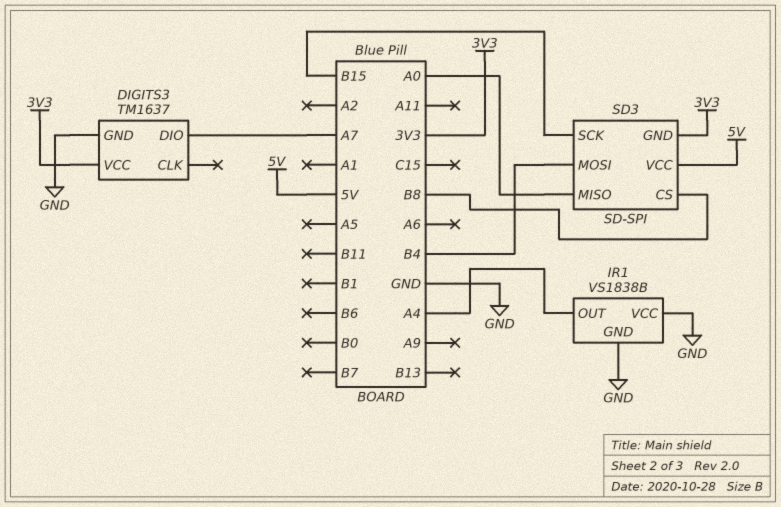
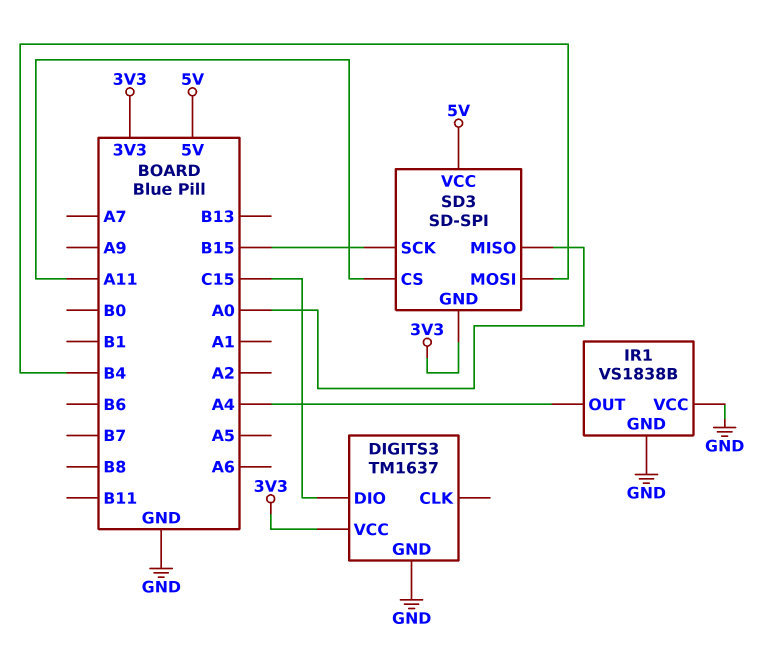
DIGITS3 pin DIO: A7 -> C15
SD3 pin CS: B8 -> A11

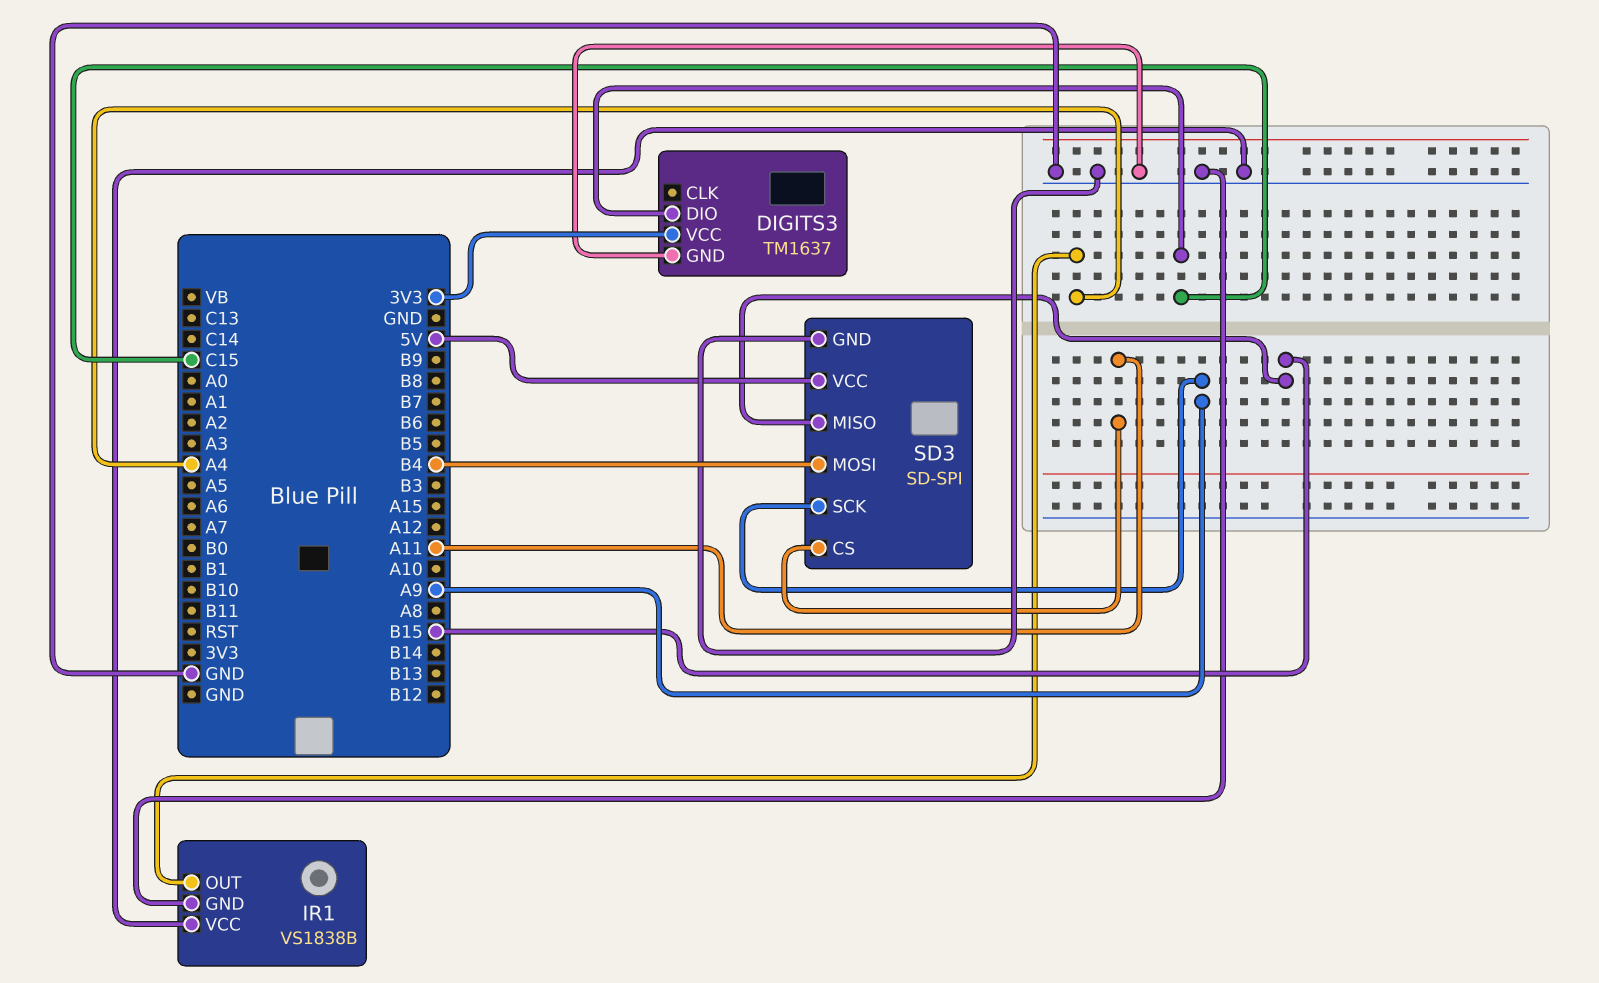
SD3 pin GND: 3V3 -> GND
SD3 pin MISO: A0 -> B15
SD3 pin SCK: B15 -> A9

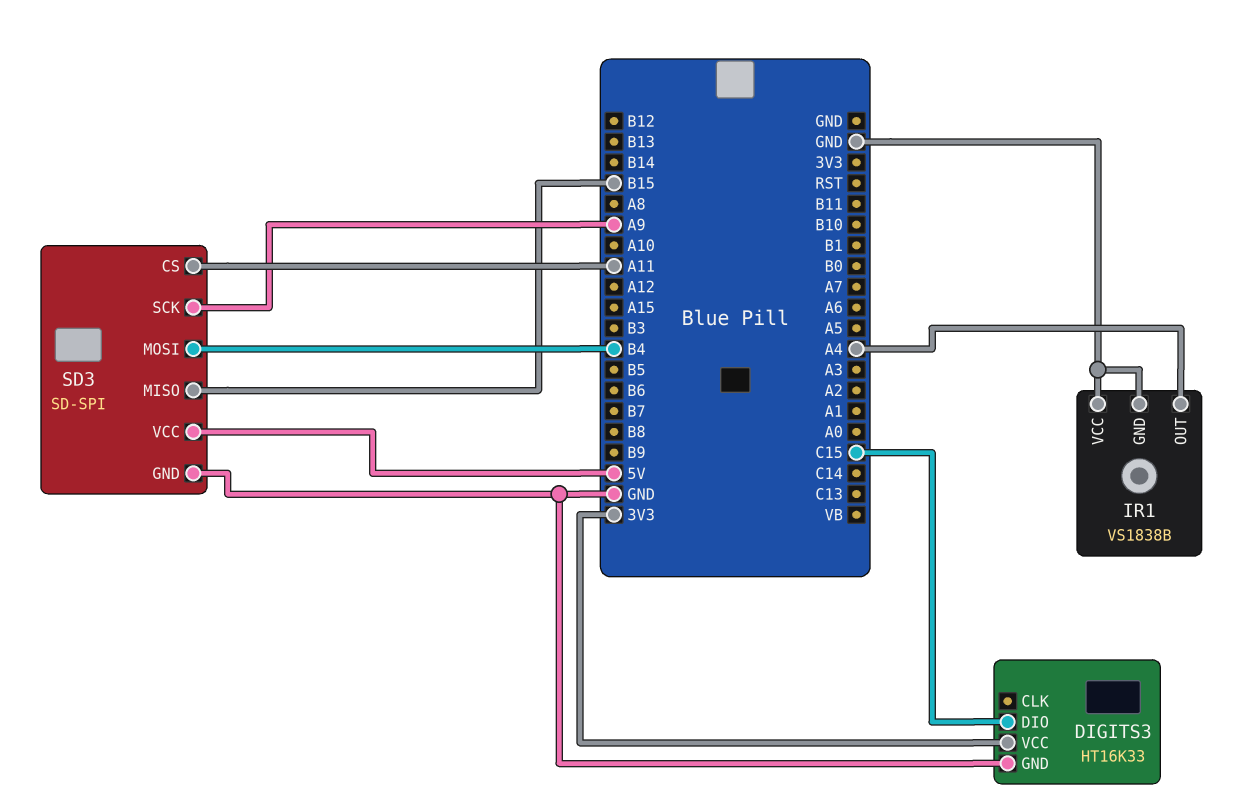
DIGITS3: TM1637 -> HT16K33

